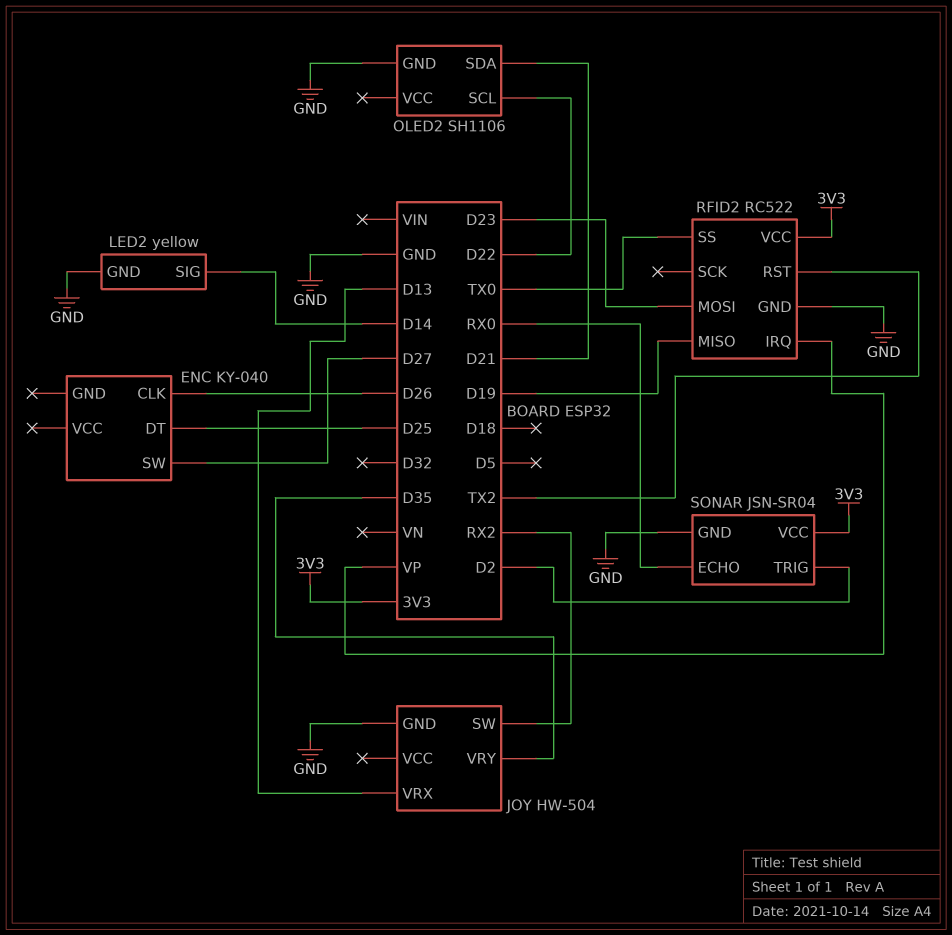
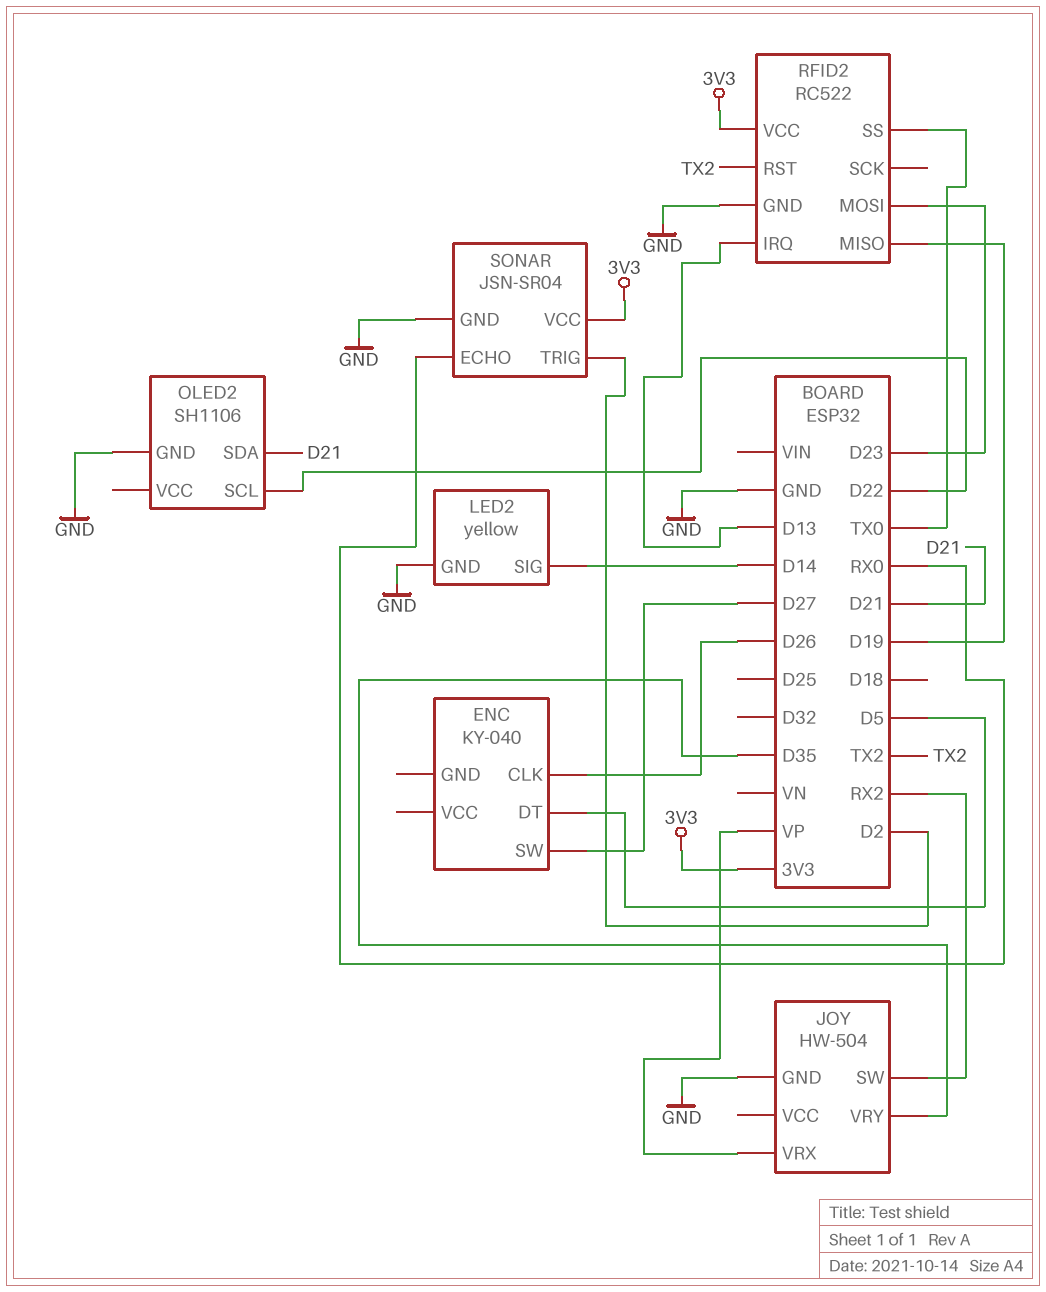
ENC pin DT: D25 -> D5
JOY pin VRX: D13 -> VP
RFID2 pin IRQ: VP -> D13

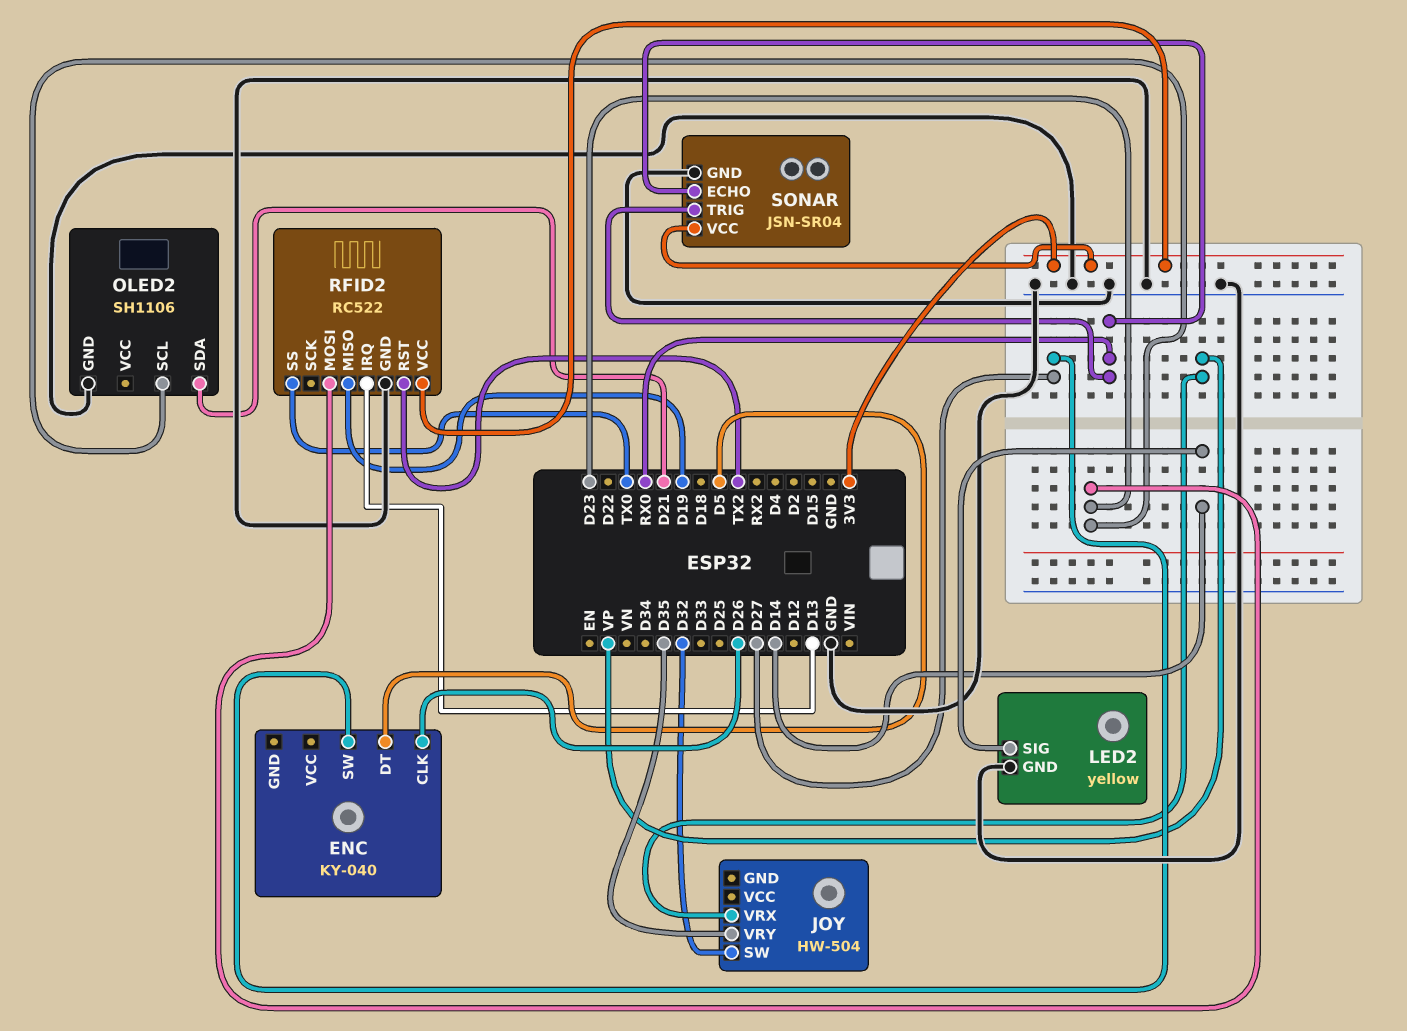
JOY pin GND: GND -> none
JOY pin SW: RX2 -> D32
OLED2 pin SCL: D22 -> D23
SONAR pin TRIG: D2 -> RX0

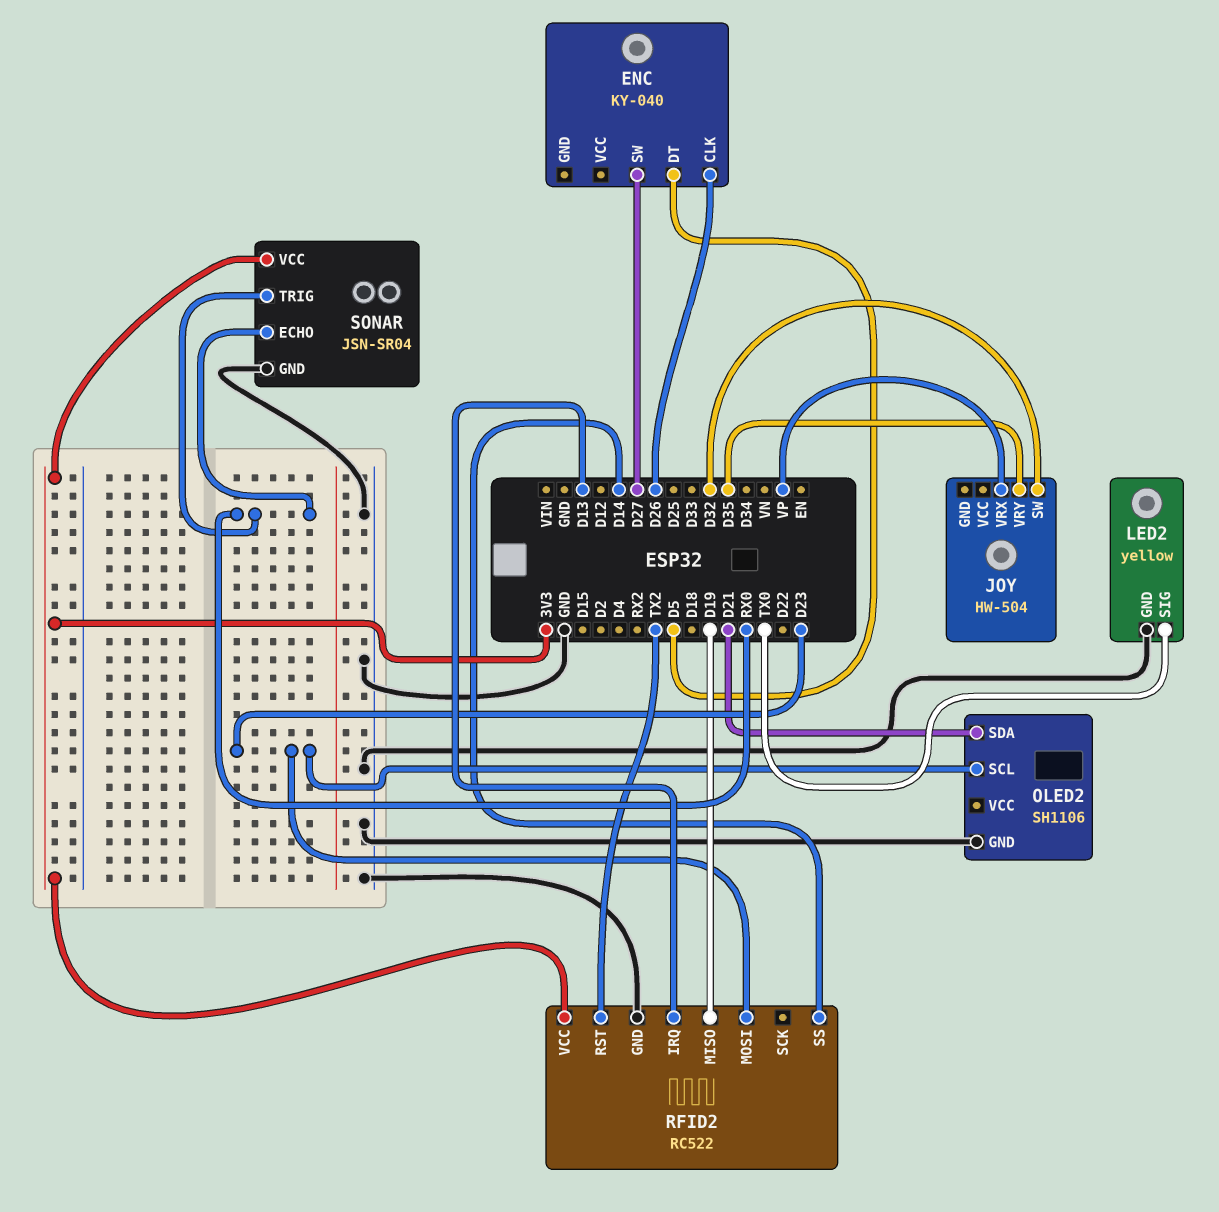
LED2 pin SIG: D14 -> TX0
RFID2 pin SS: TX0 -> D14

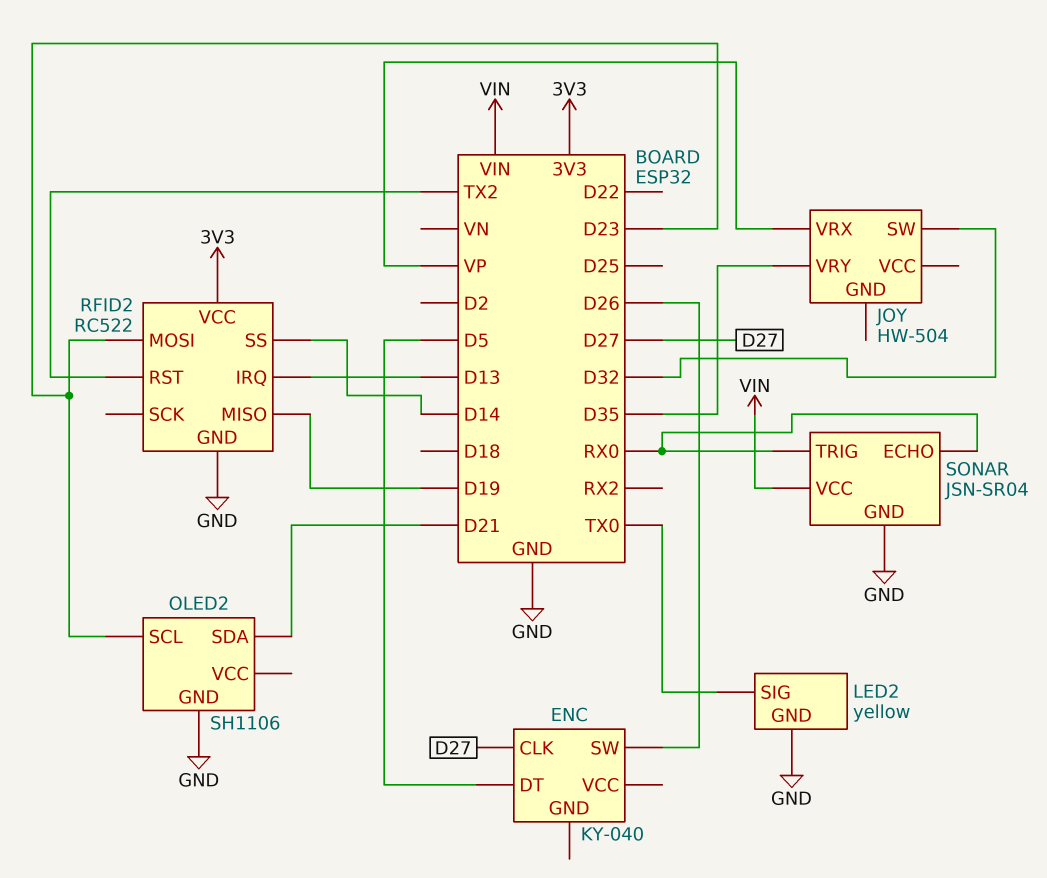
ENC pin CLK: D26 -> D27
ENC pin SW: D27 -> D26
SONAR pin VCC: 3V3 -> VIN

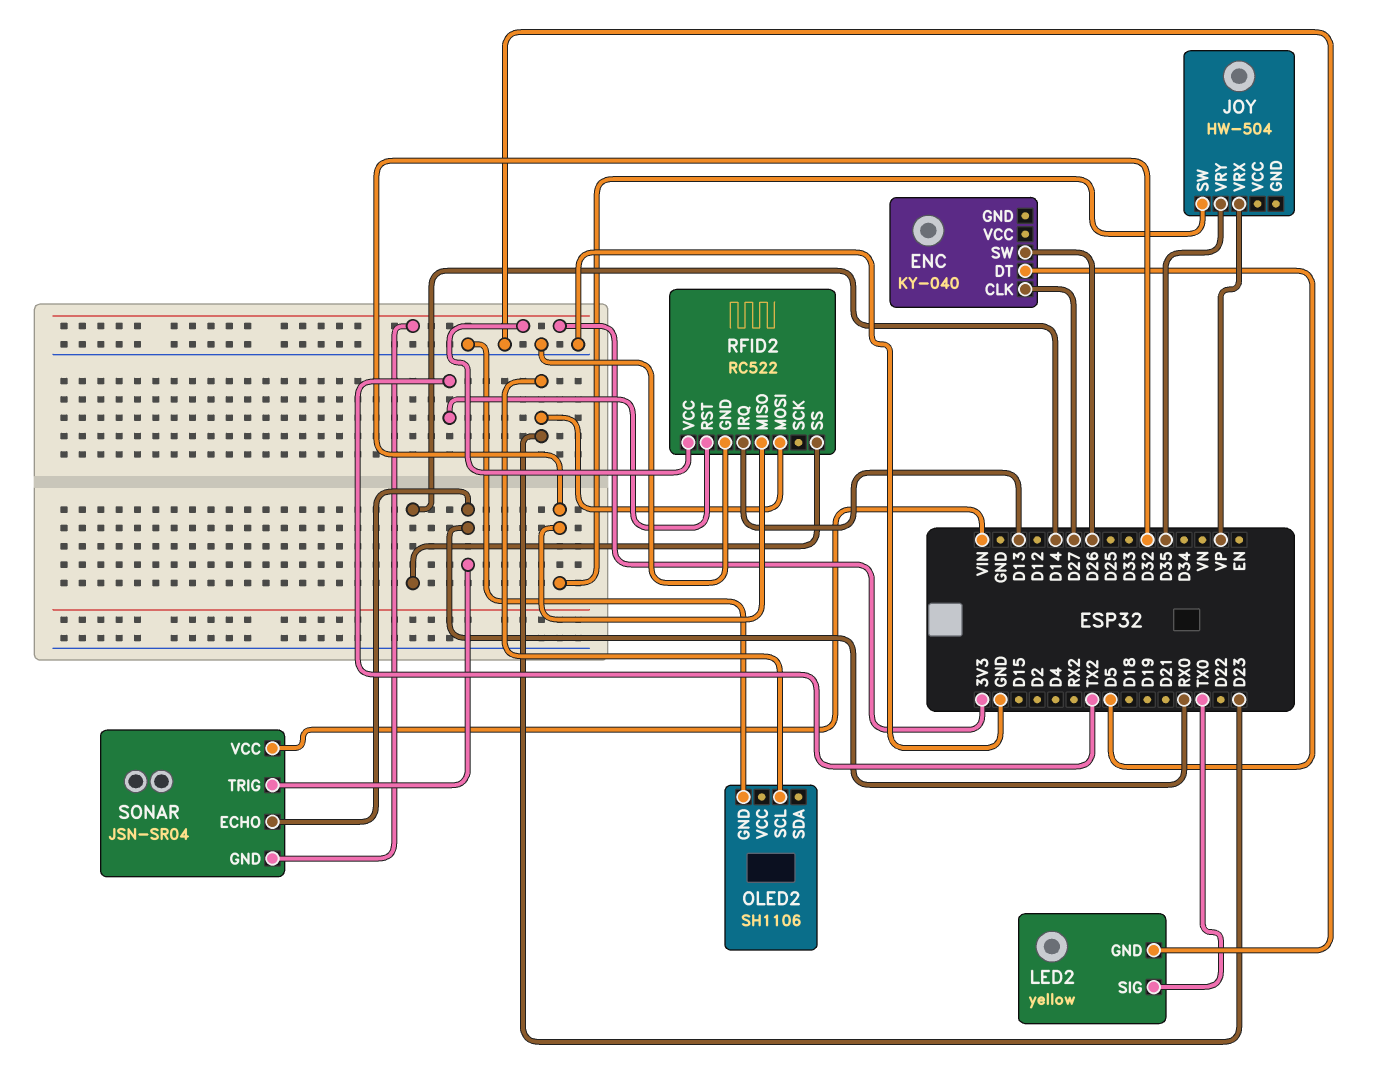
OLED2 pin SDA: D21 -> none
RFID2 pin MISO: D19 -> D32
SONAR pin GND: GND -> 3V3

